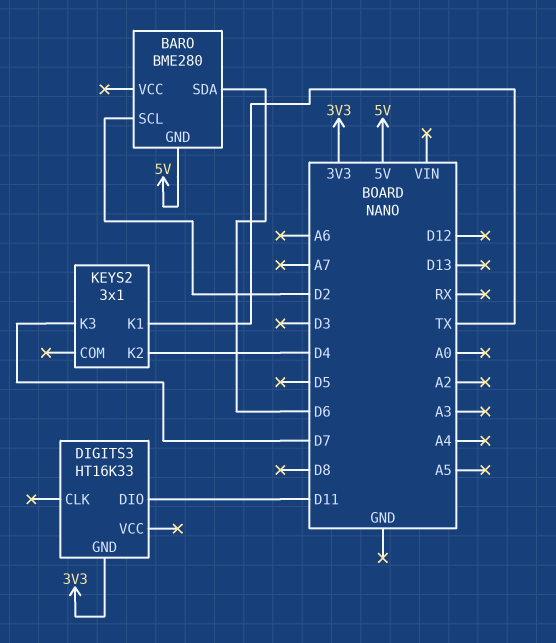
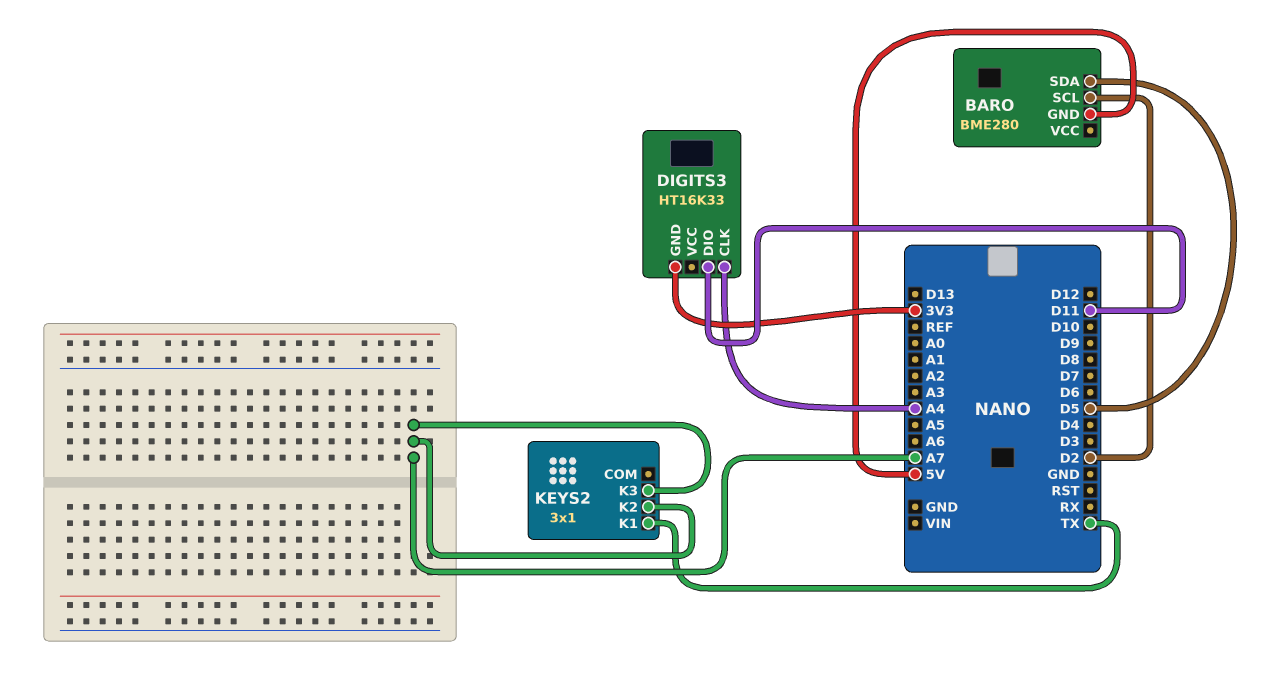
BARO pin SDA: D6 -> D5
DIGITS3 pin CLK: none -> A4
KEYS2 pin K2: D4 -> A7
KEYS2 pin K3: D7 -> A7

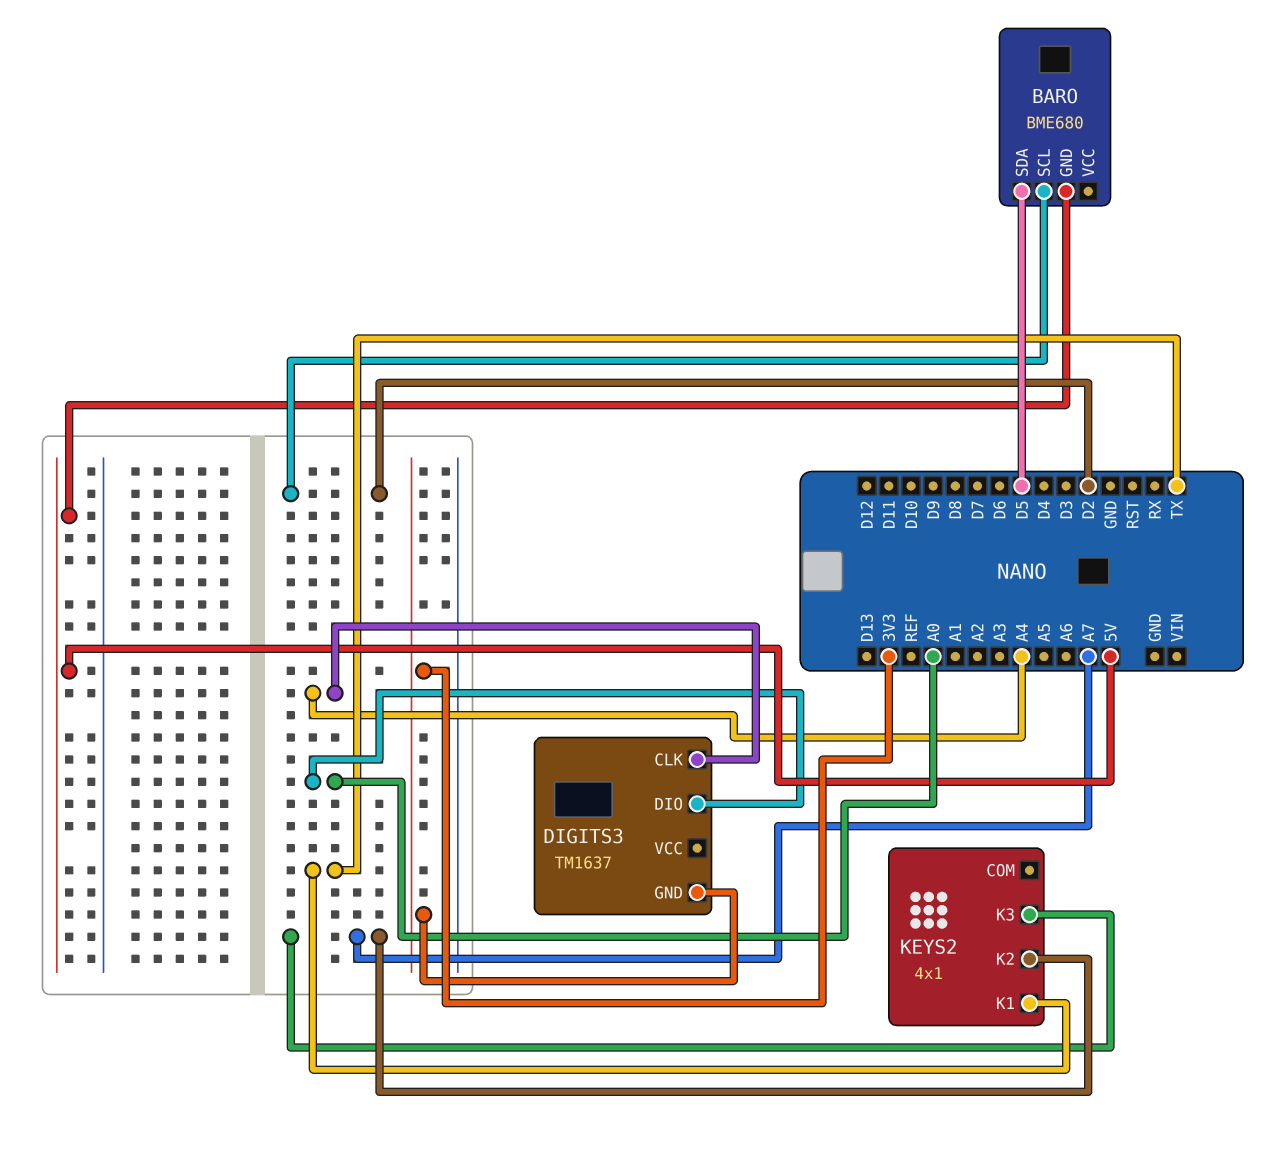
BARO: BME280 -> BME680
DIGITS3: HT16K33 -> TM1637
DIGITS3 pin DIO: D11 -> A0
KEYS2: 3x1 -> 4x1

